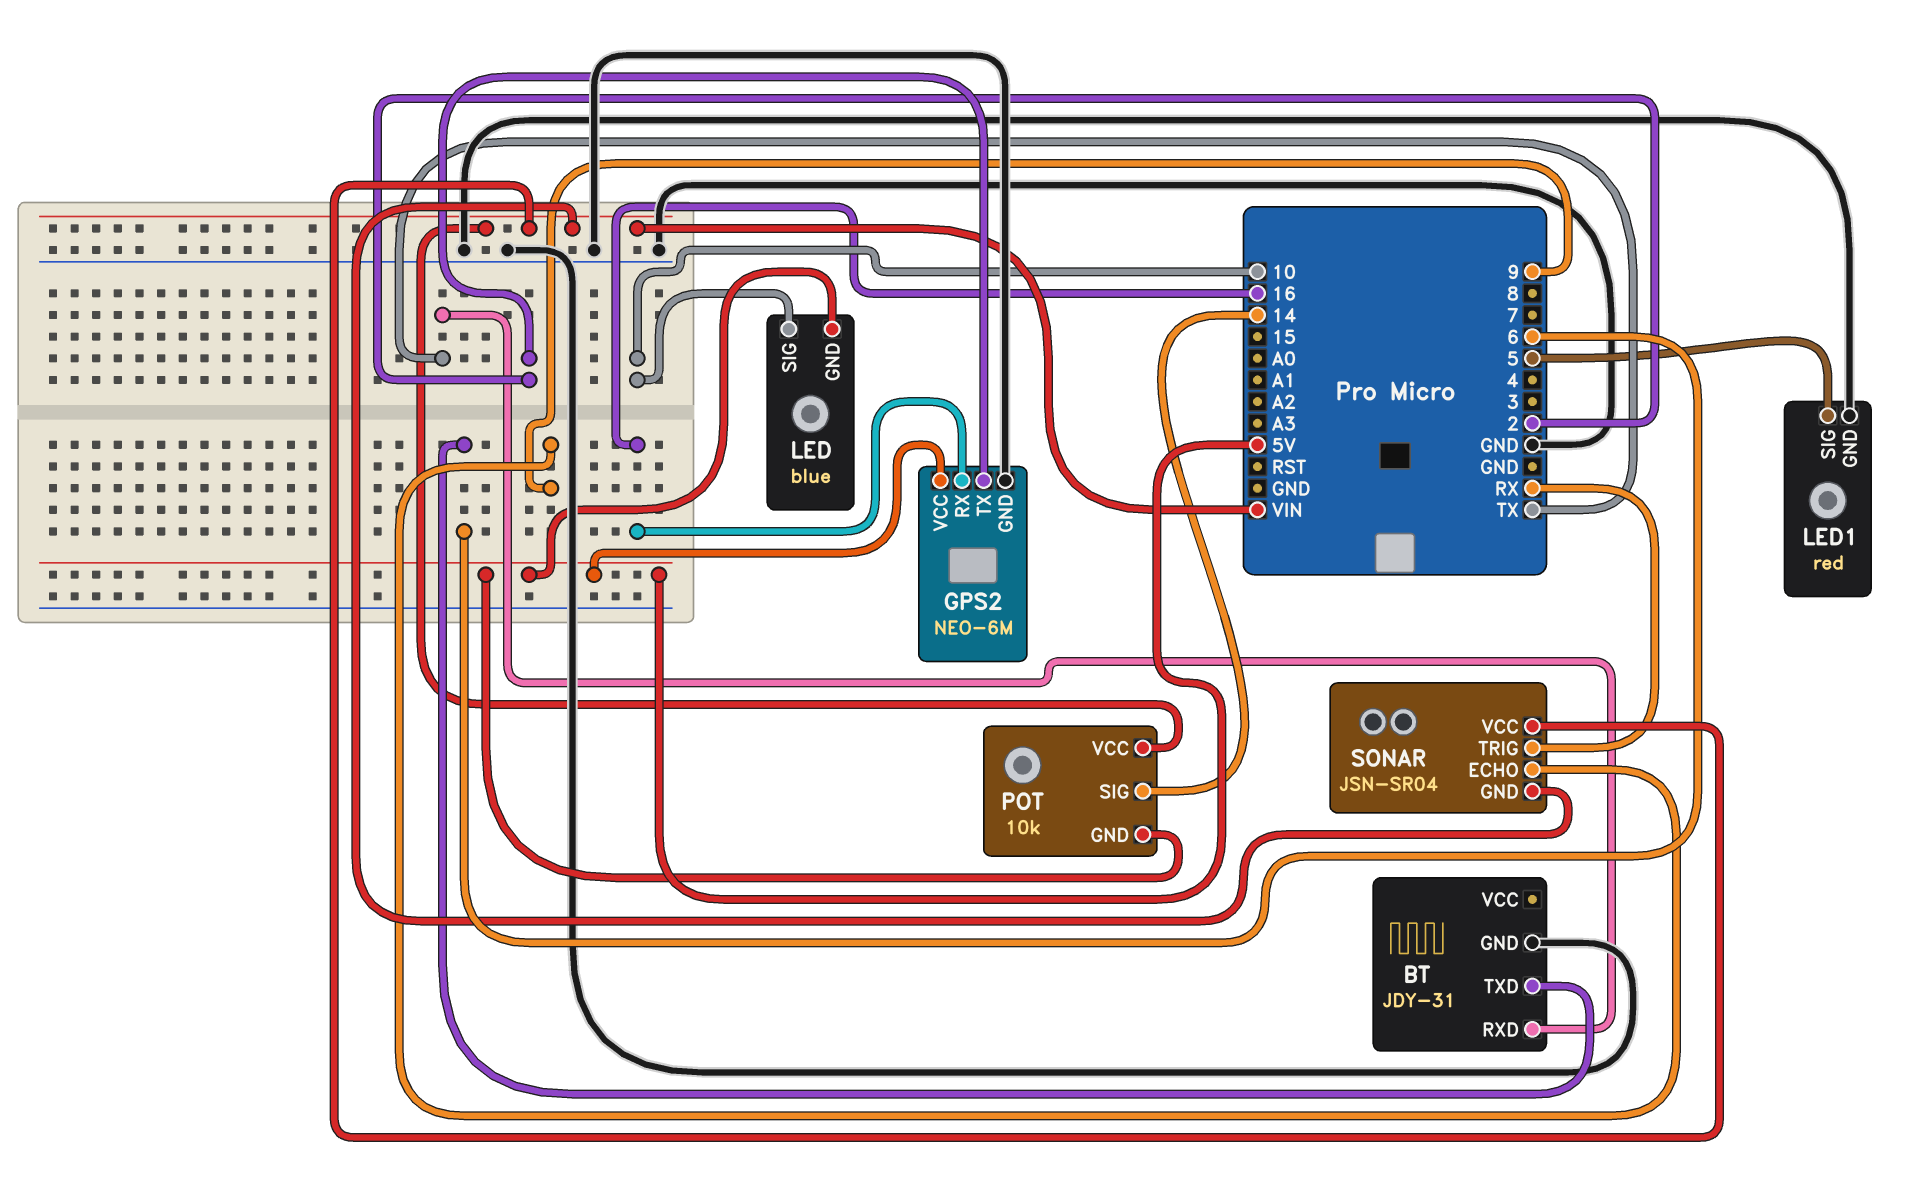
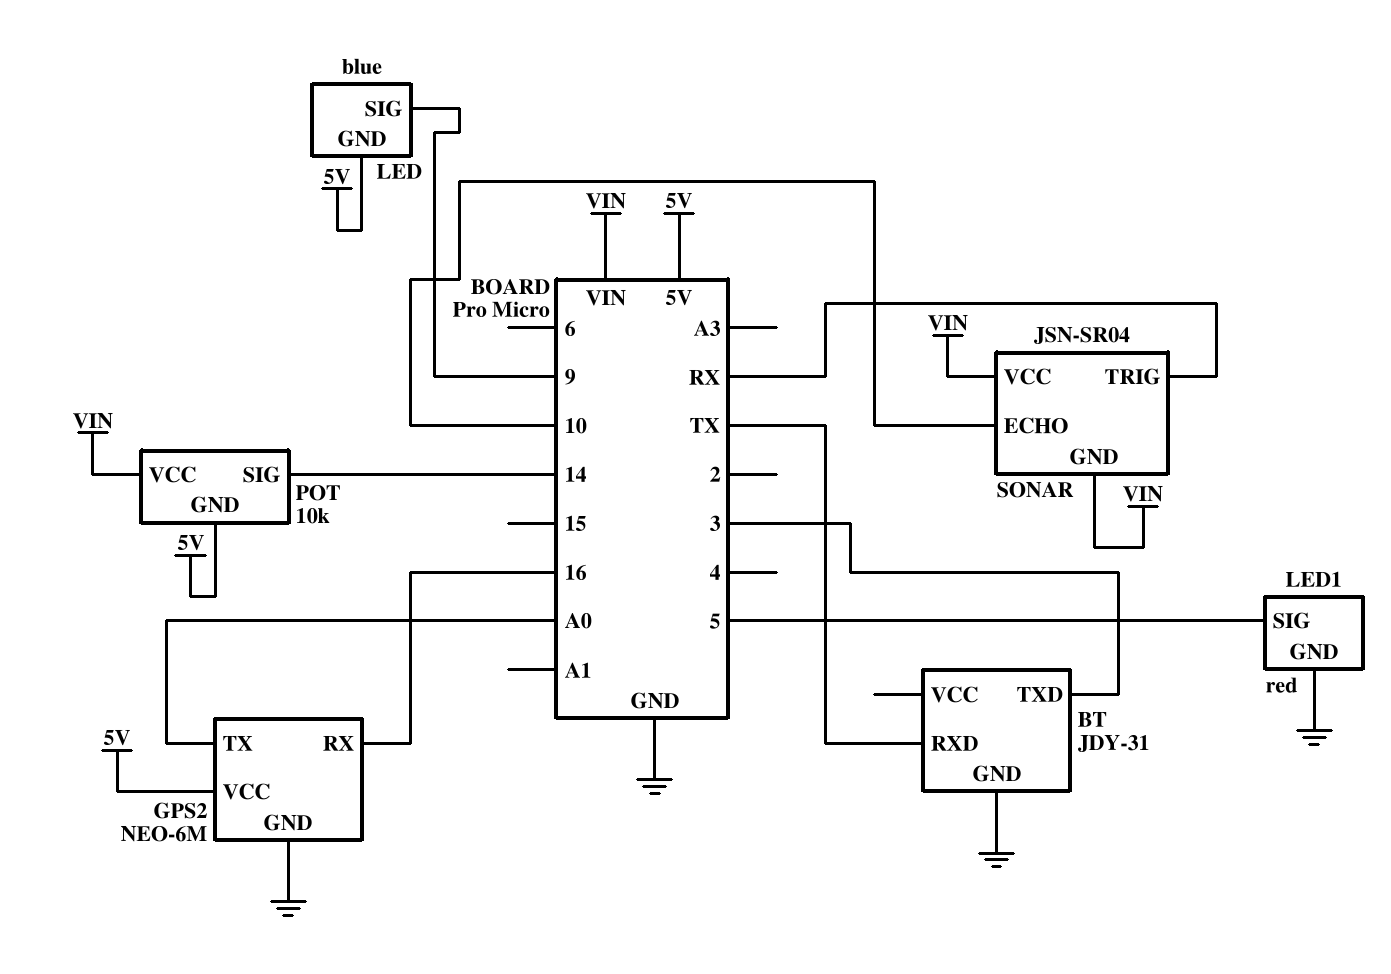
BT pin TXD: 6 -> 3
GPS2 pin TX: 2 -> A0
LED pin SIG: 10 -> 9
SONAR pin ECHO: 9 -> 10

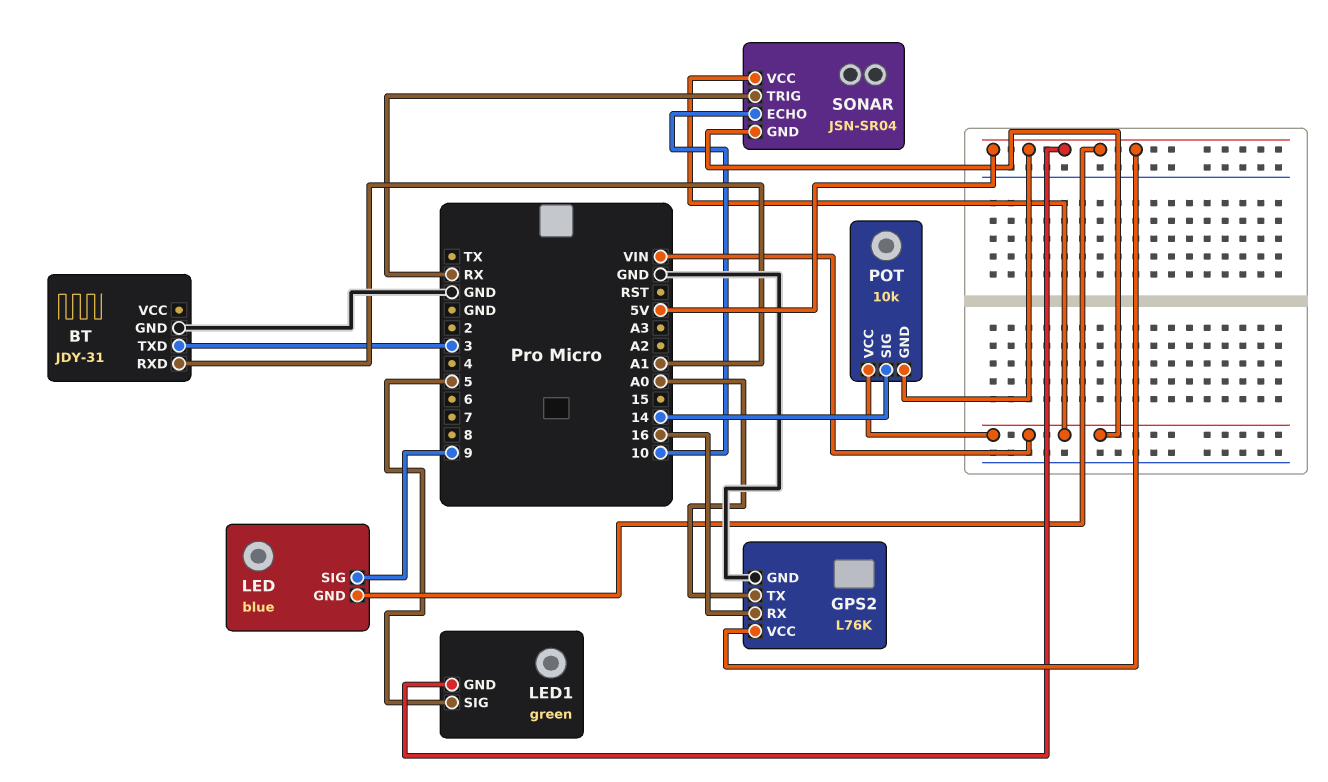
BT pin RXD: TX -> A1
GPS2: NEO-6M -> L76K
LED1: red -> green
LED1 pin GND: GND -> 5V

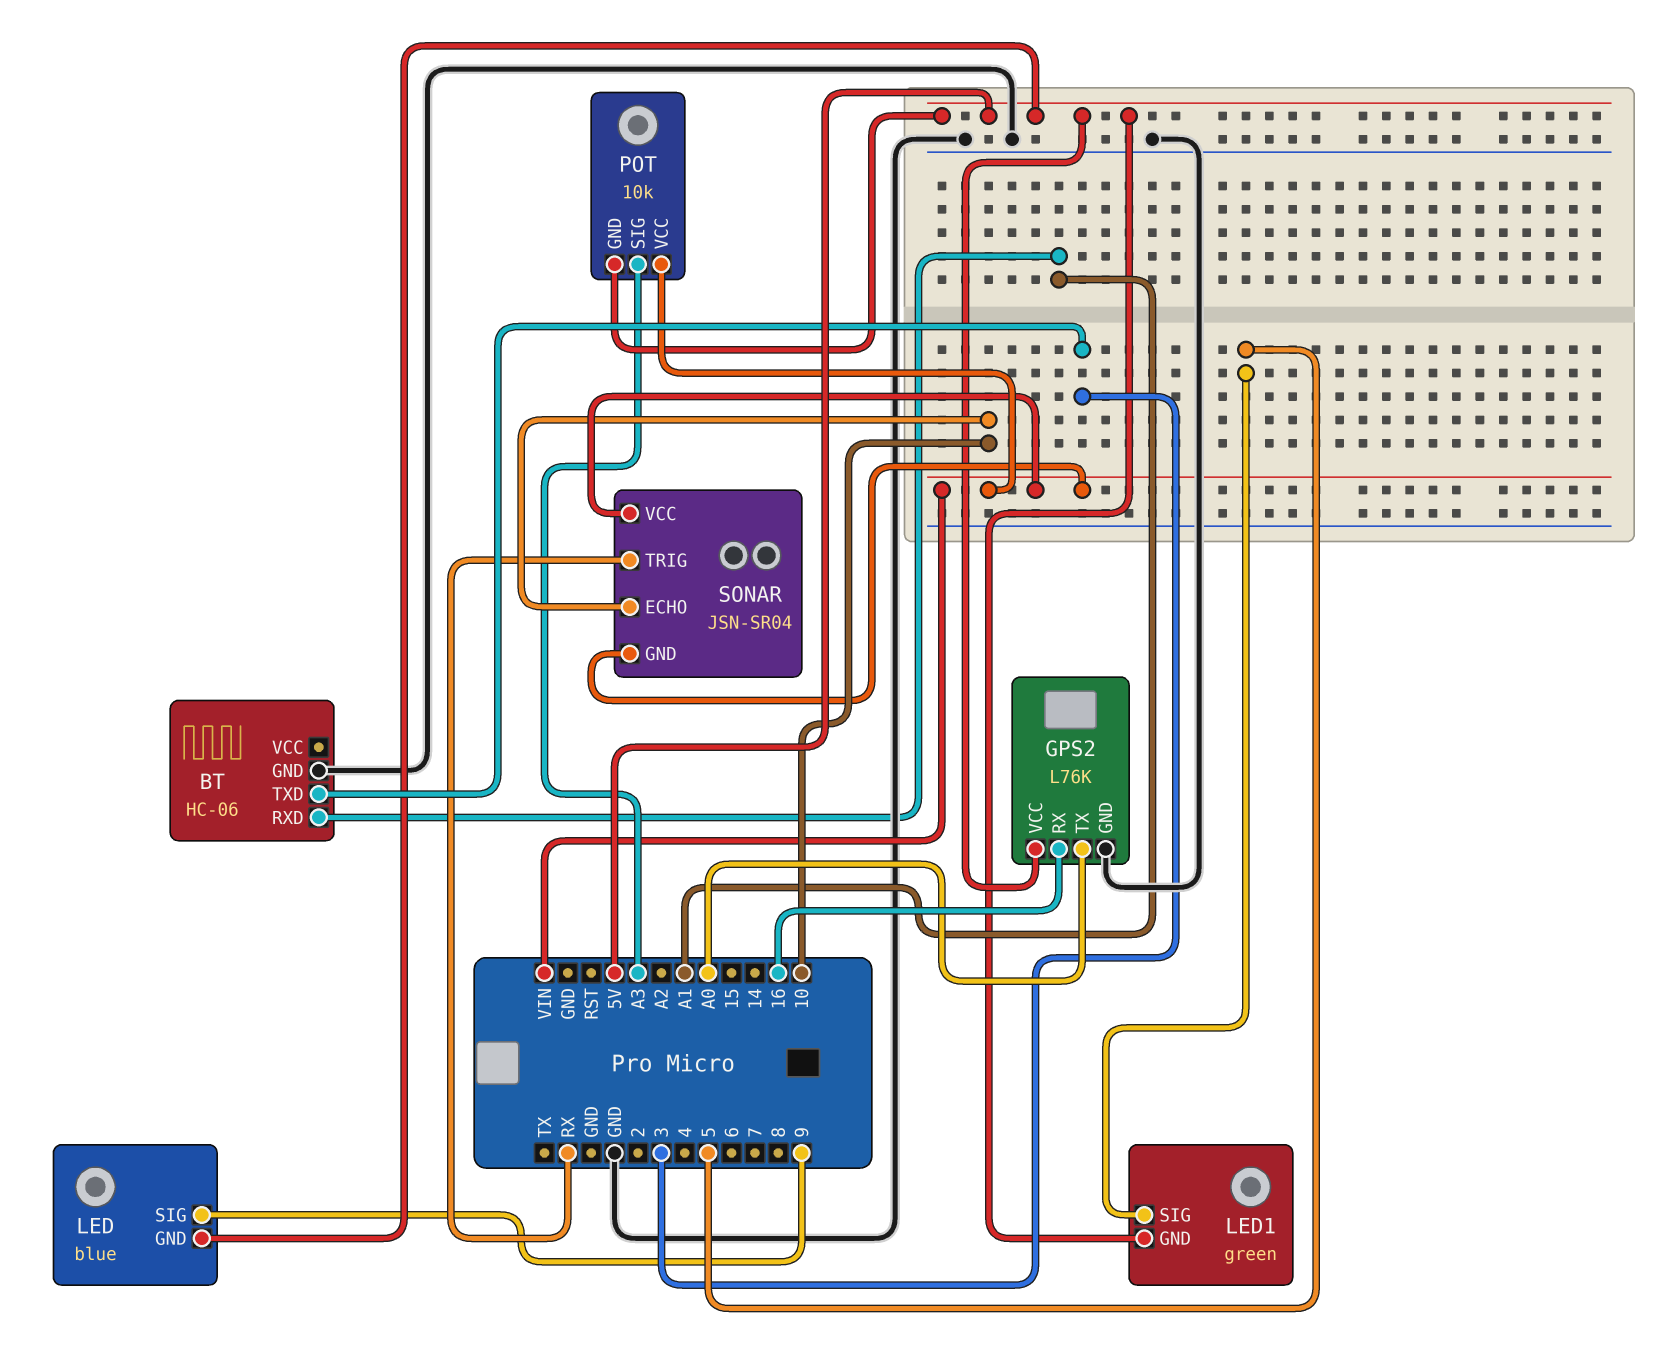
BT: JDY-31 -> HC-06
POT pin SIG: 14 -> A3

